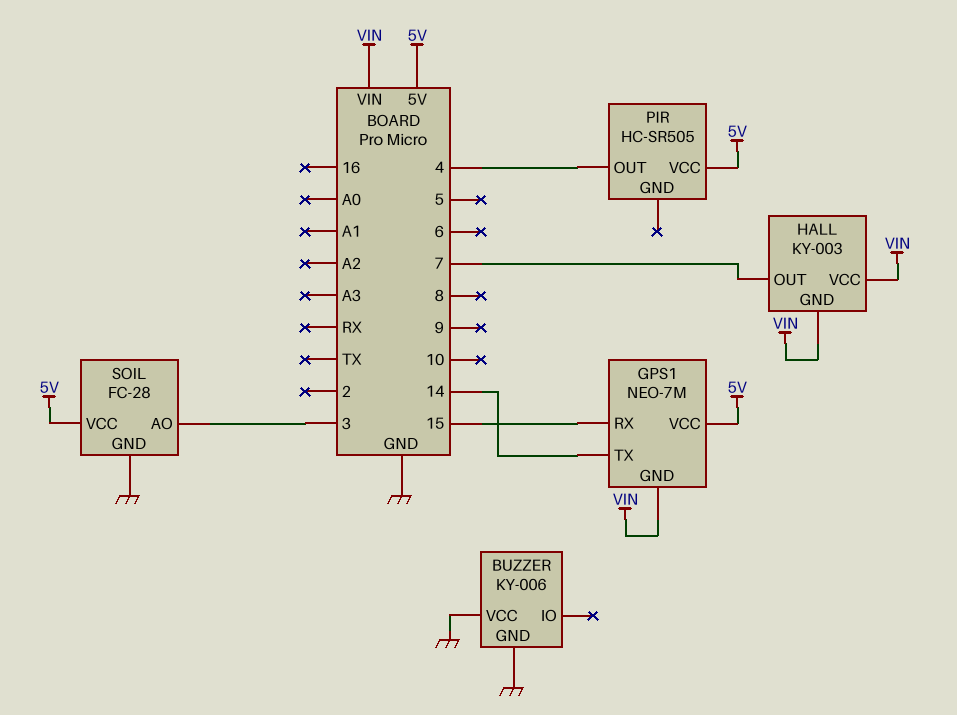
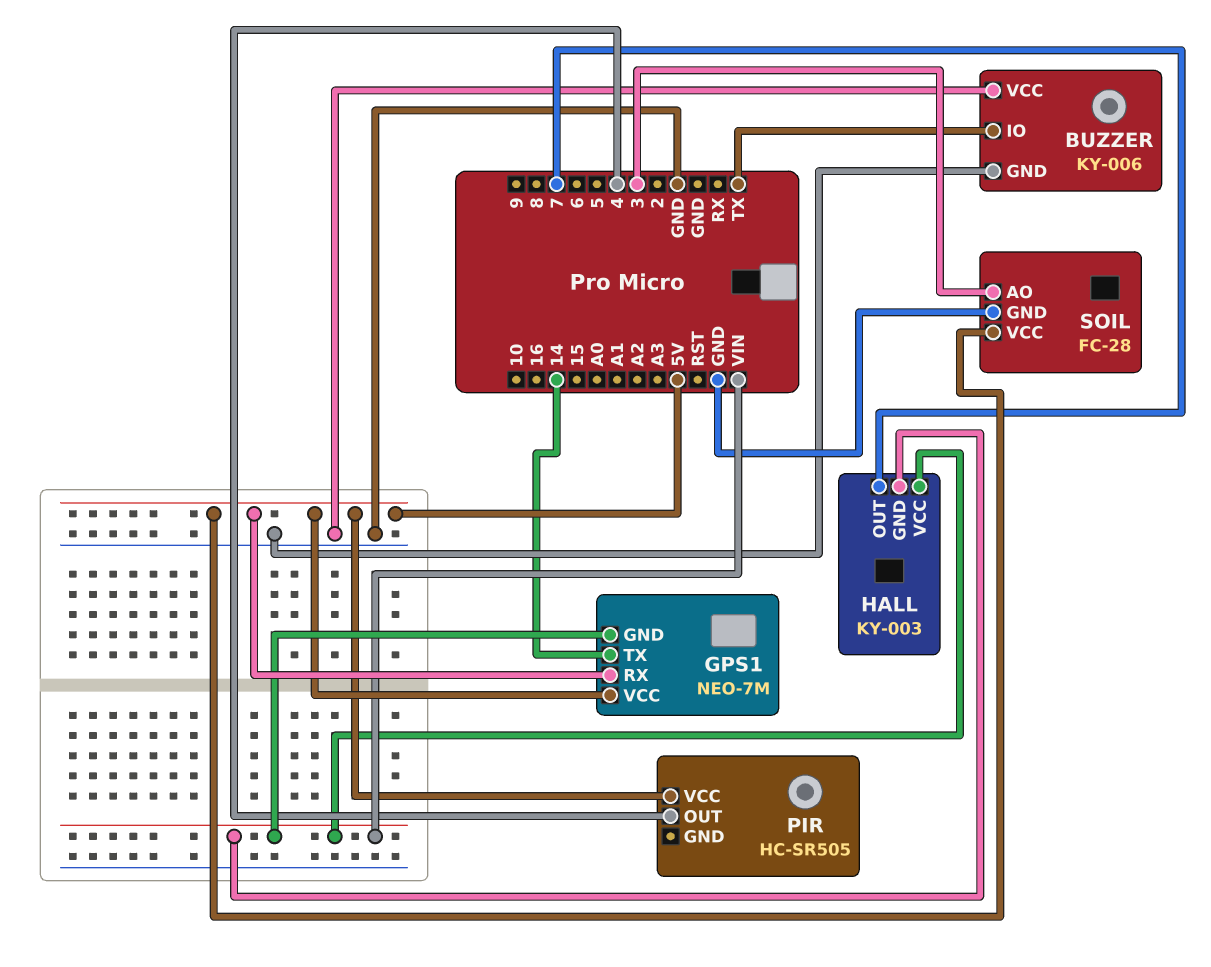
BUZZER pin IO: none -> TX
GPS1 pin RX: 15 -> 5V

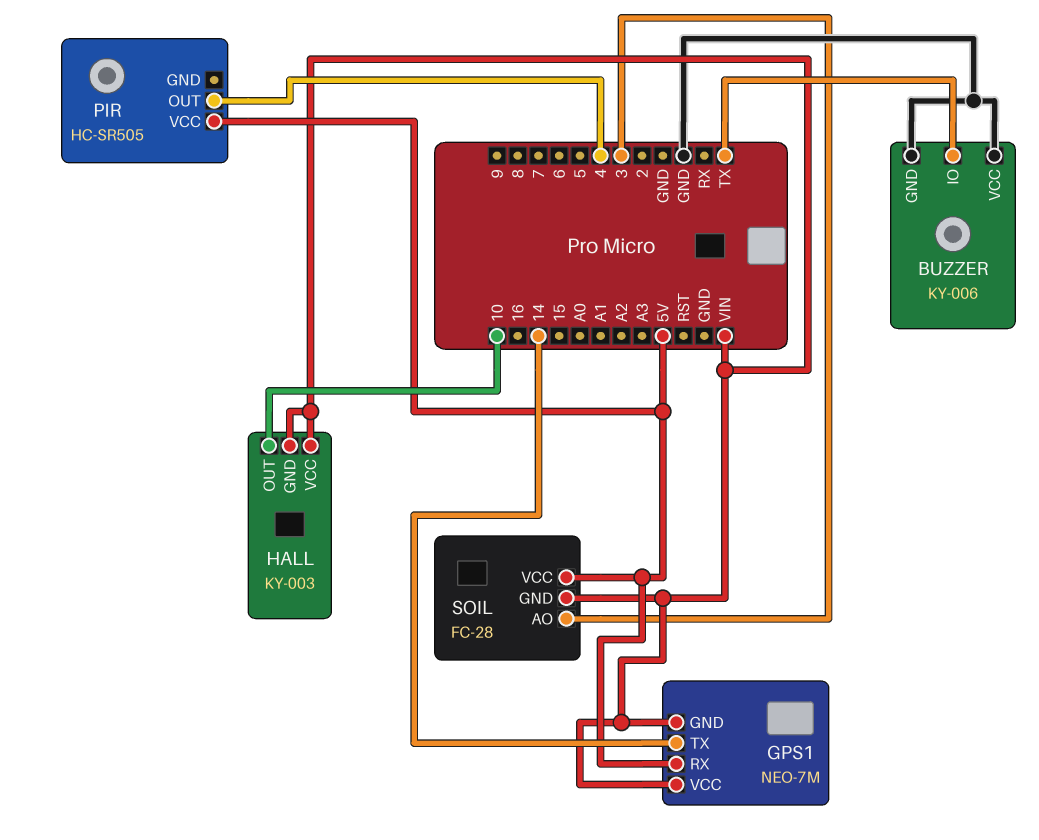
GPS1 pin VCC: 5V -> VIN
HALL pin OUT: 7 -> 10
SOIL pin GND: GND -> VIN

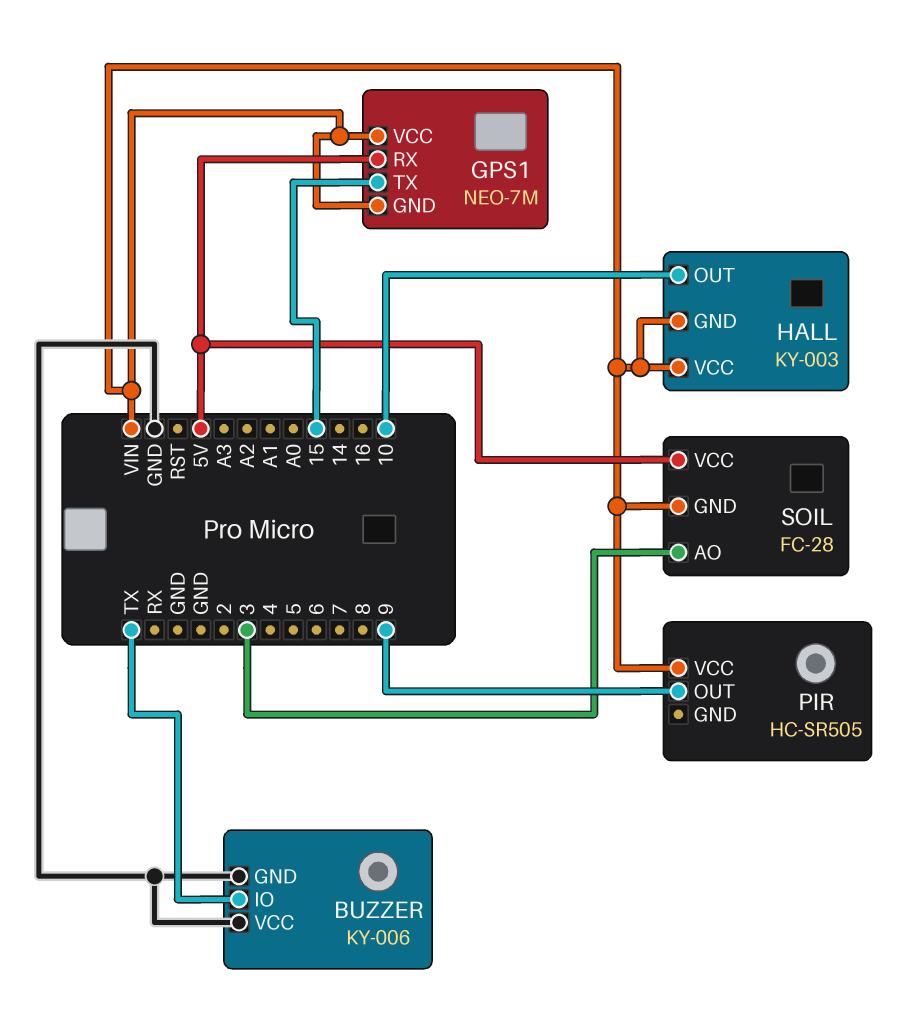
GPS1 pin TX: 14 -> 15
PIR pin OUT: 4 -> 9
PIR pin VCC: 5V -> VIN

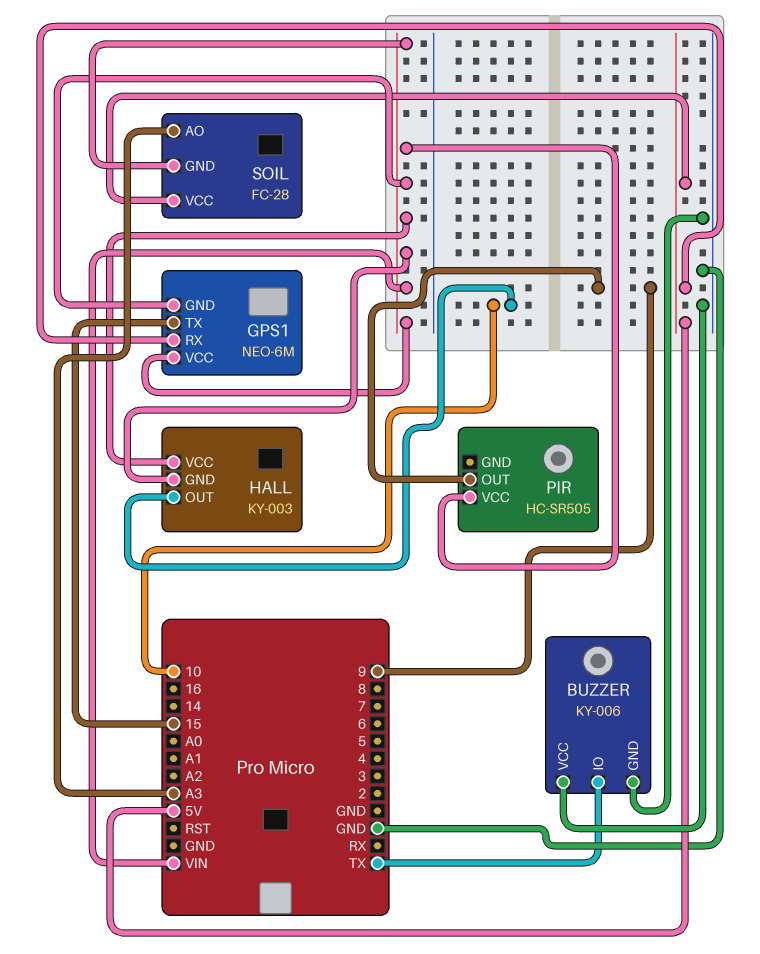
GPS1: NEO-7M -> NEO-6M
SOIL pin AO: 3 -> A3

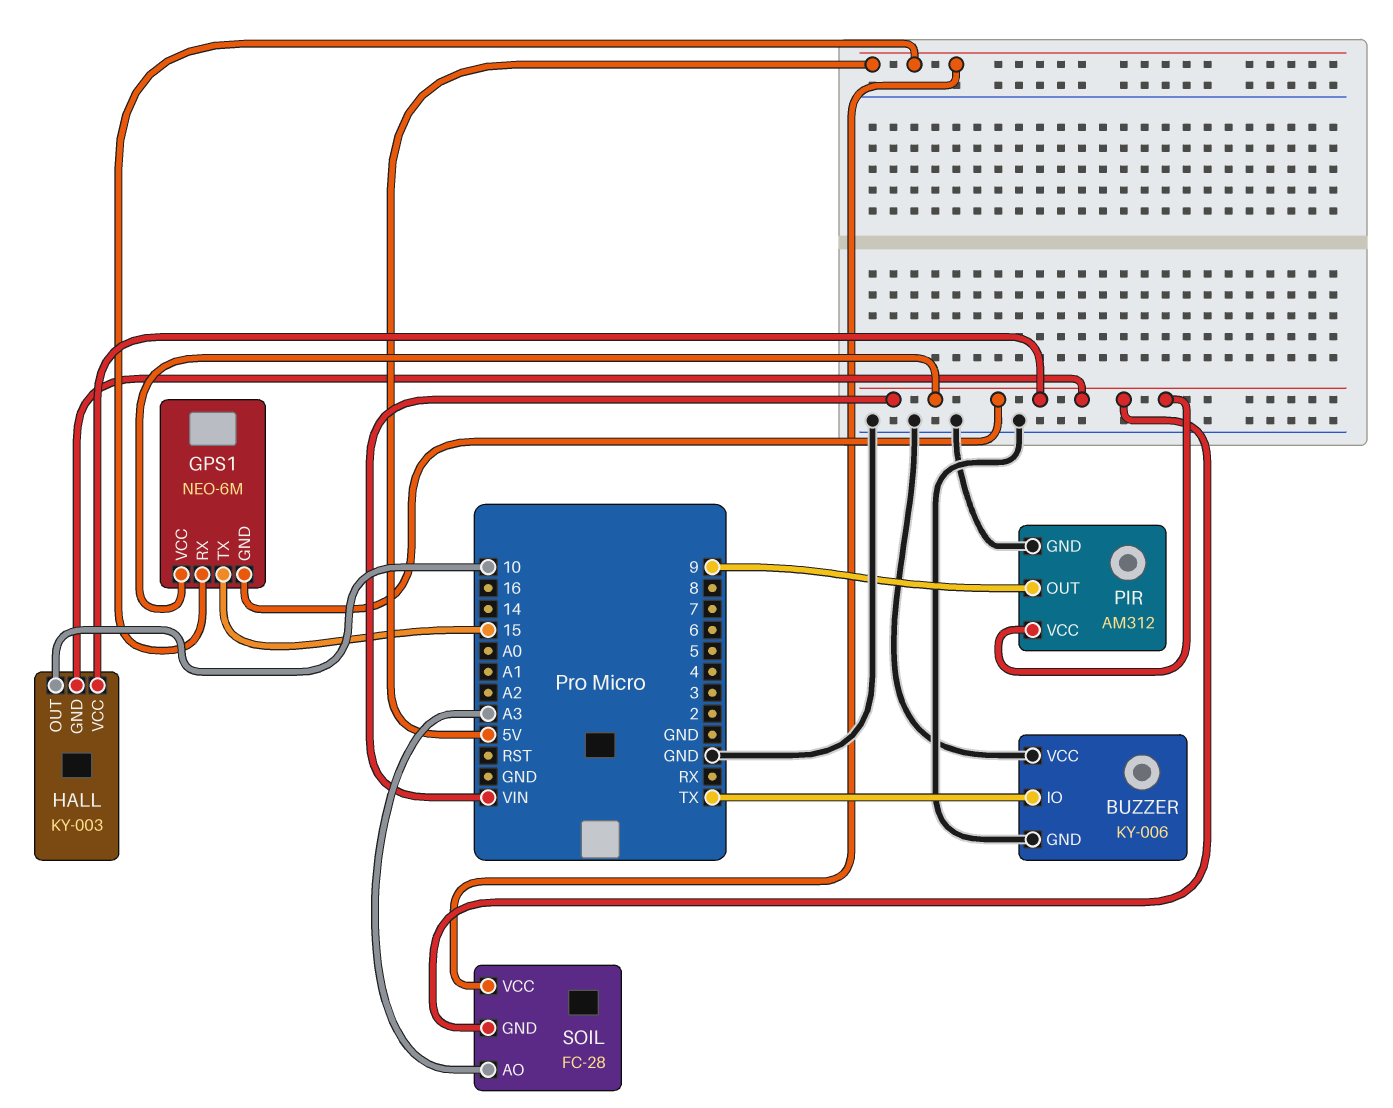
PIR: HC-SR505 -> AM312
PIR pin GND: none -> GND

